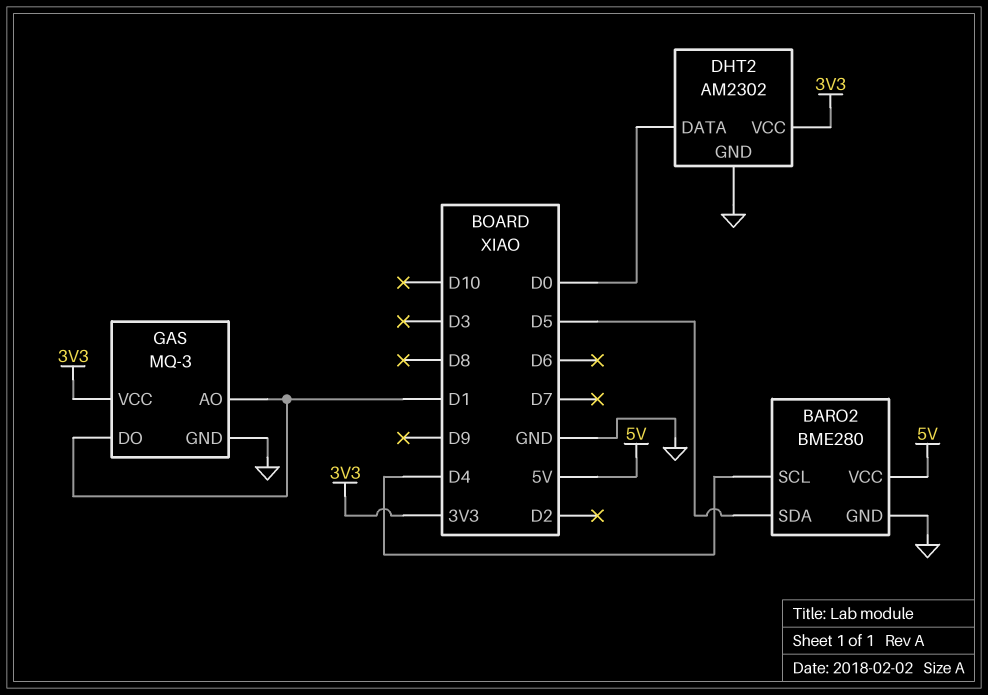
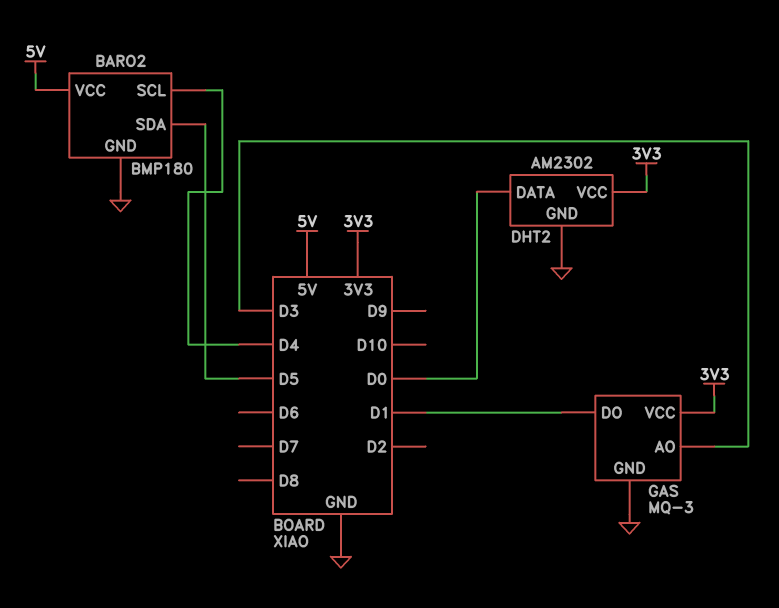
BARO2: BME280 -> BMP180
GAS pin AO: D1 -> D3

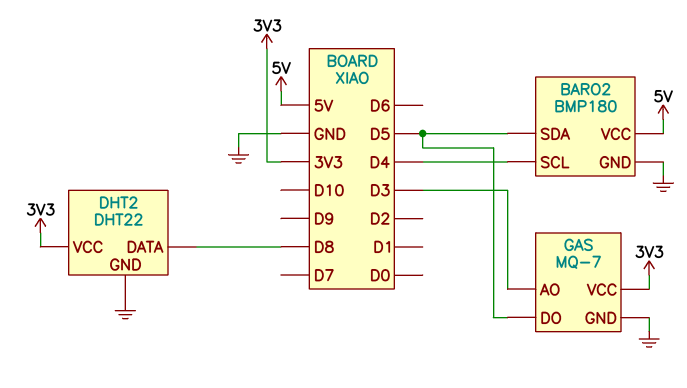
DHT2: AM2302 -> DHT22
DHT2 pin DATA: D0 -> D8
GAS: MQ-3 -> MQ-7
GAS pin DO: D1 -> D5

